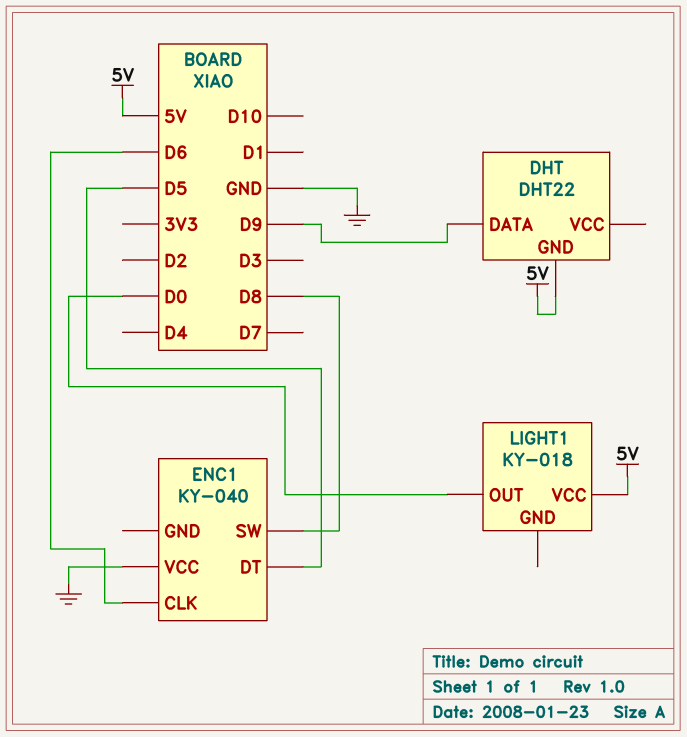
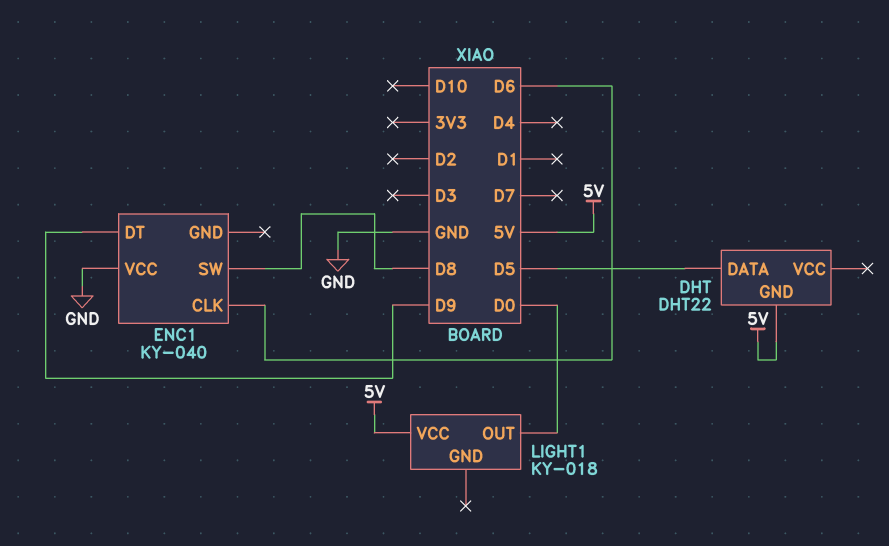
DHT pin DATA: D9 -> D5
ENC1 pin DT: D5 -> D9

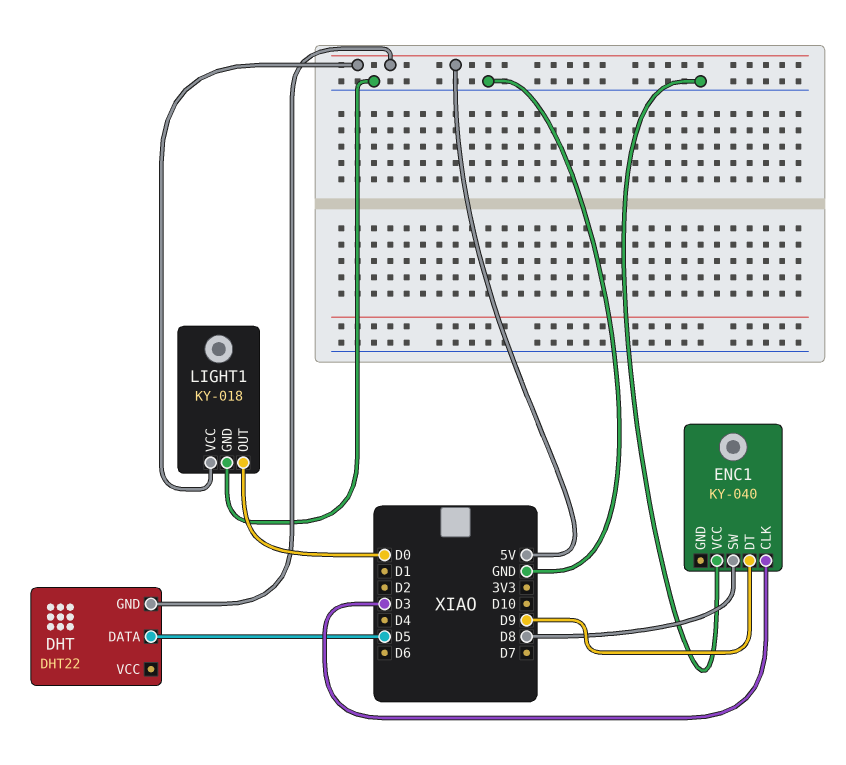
ENC1 pin CLK: D6 -> D3
LIGHT1 pin GND: none -> GND

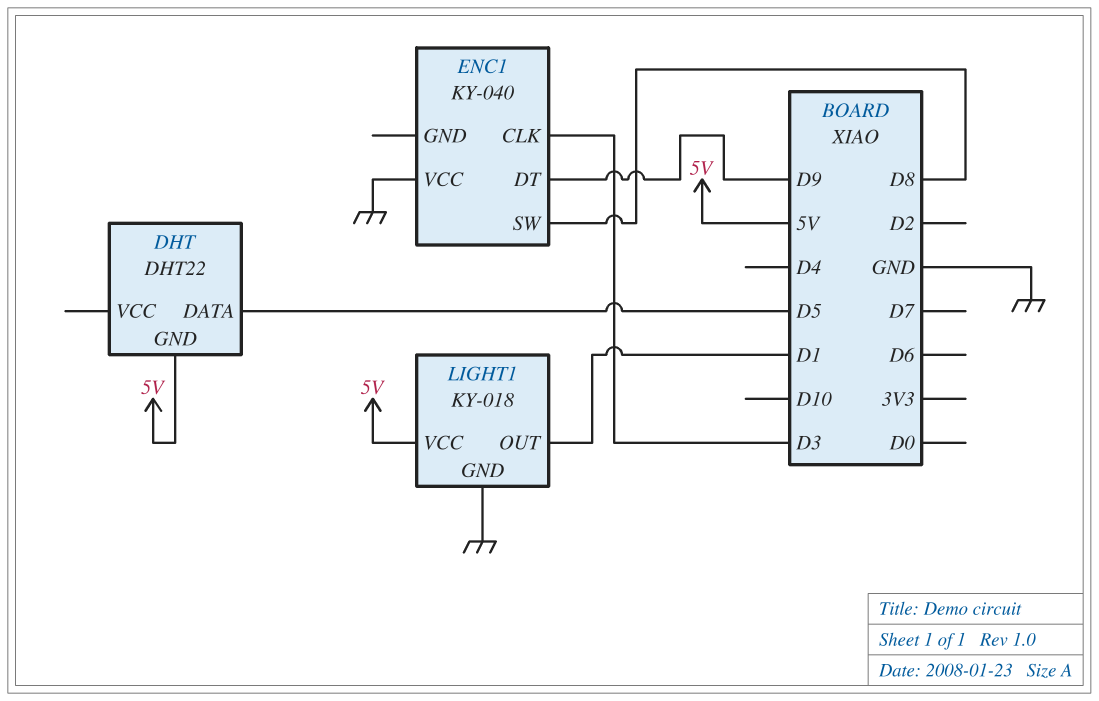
LIGHT1 pin OUT: D0 -> D1

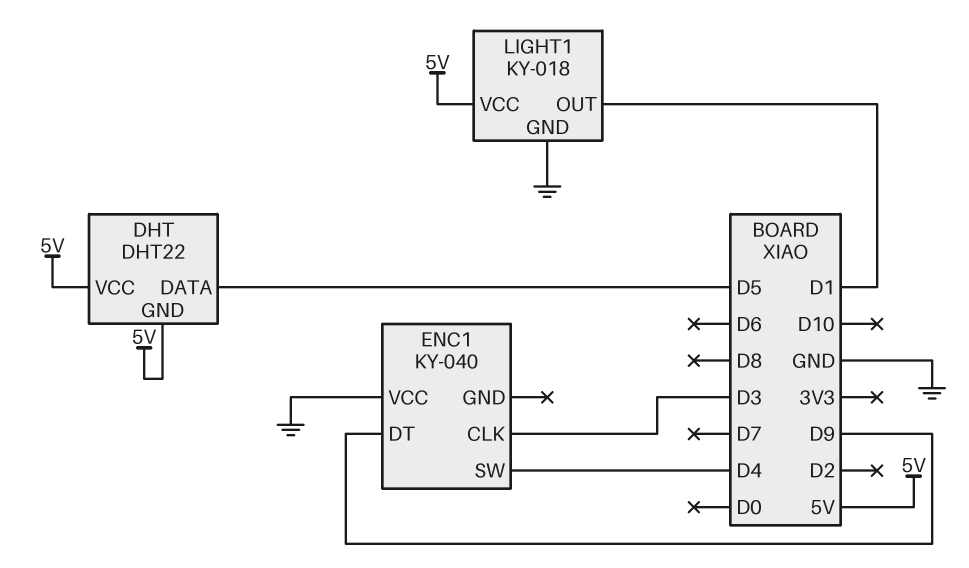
DHT pin VCC: none -> 5V
ENC1 pin SW: D8 -> D4

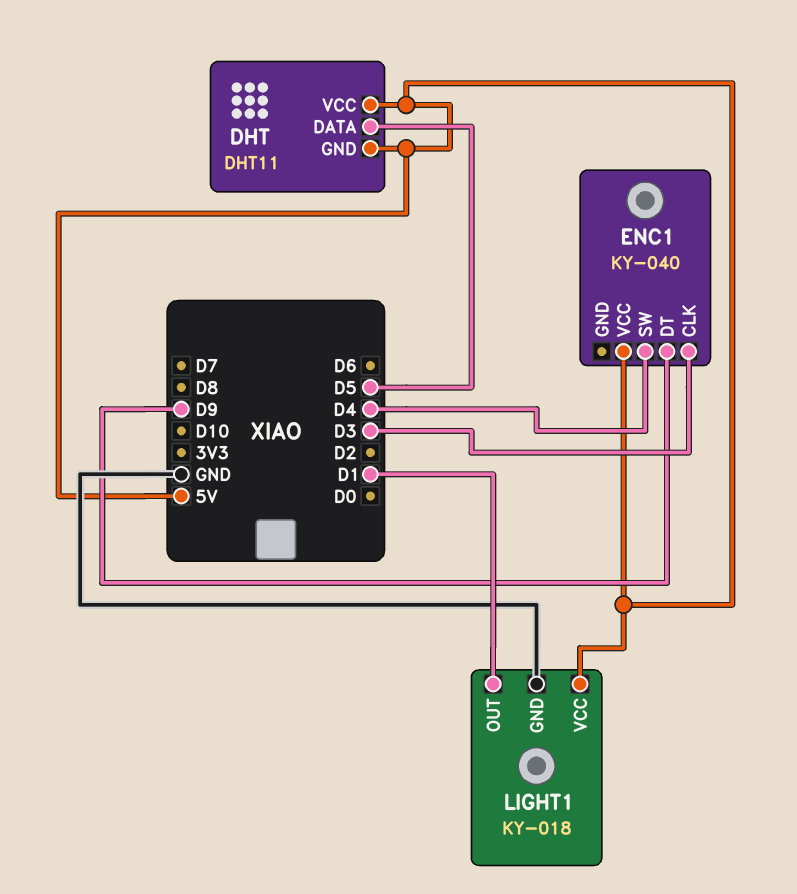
DHT: DHT22 -> DHT11
ENC1 pin VCC: GND -> 5V

